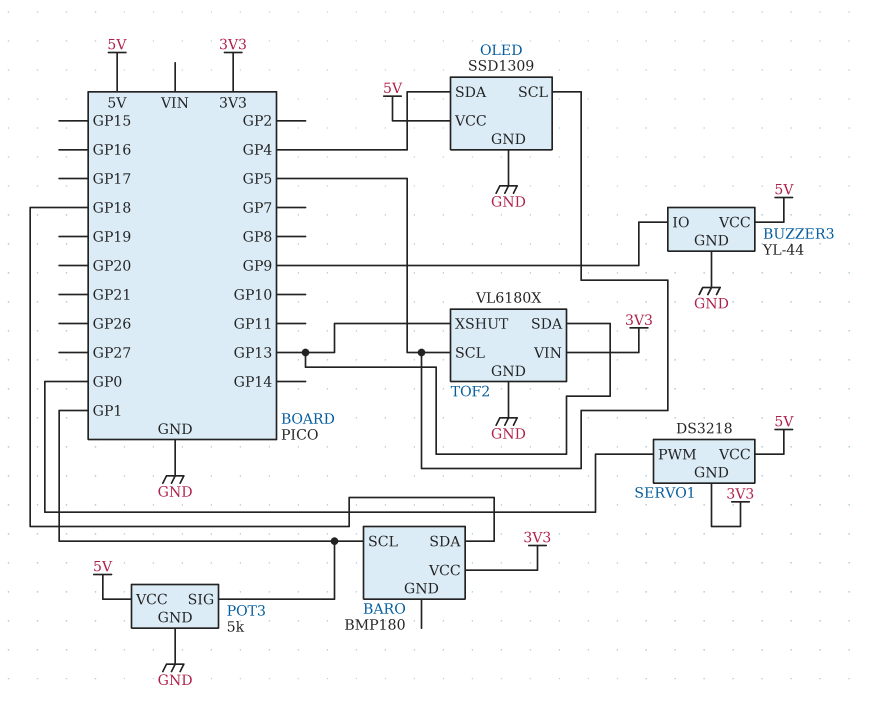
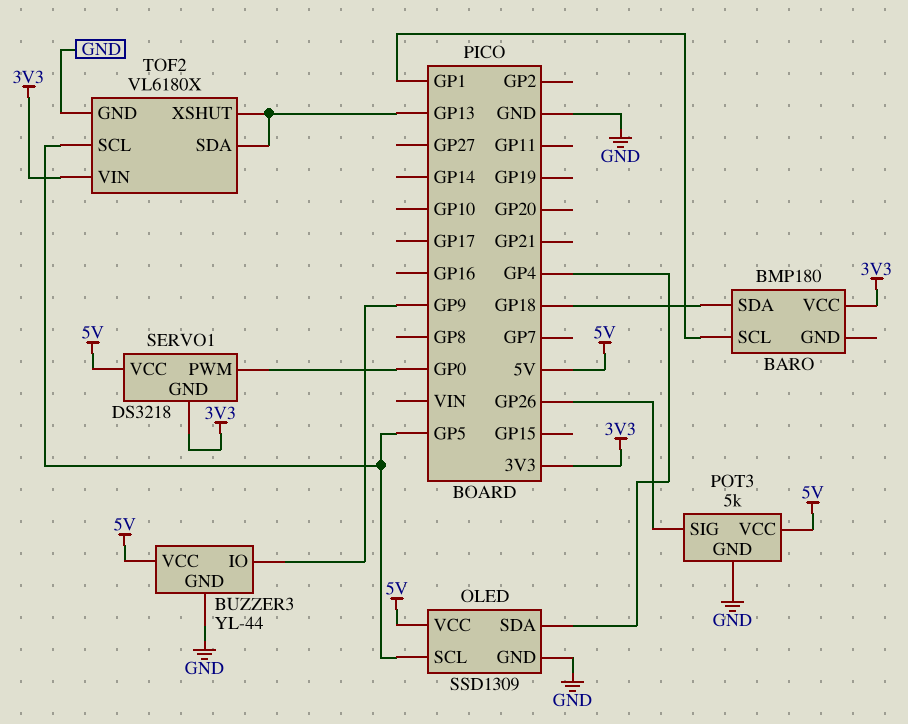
POT3 pin SIG: GP1 -> GP26

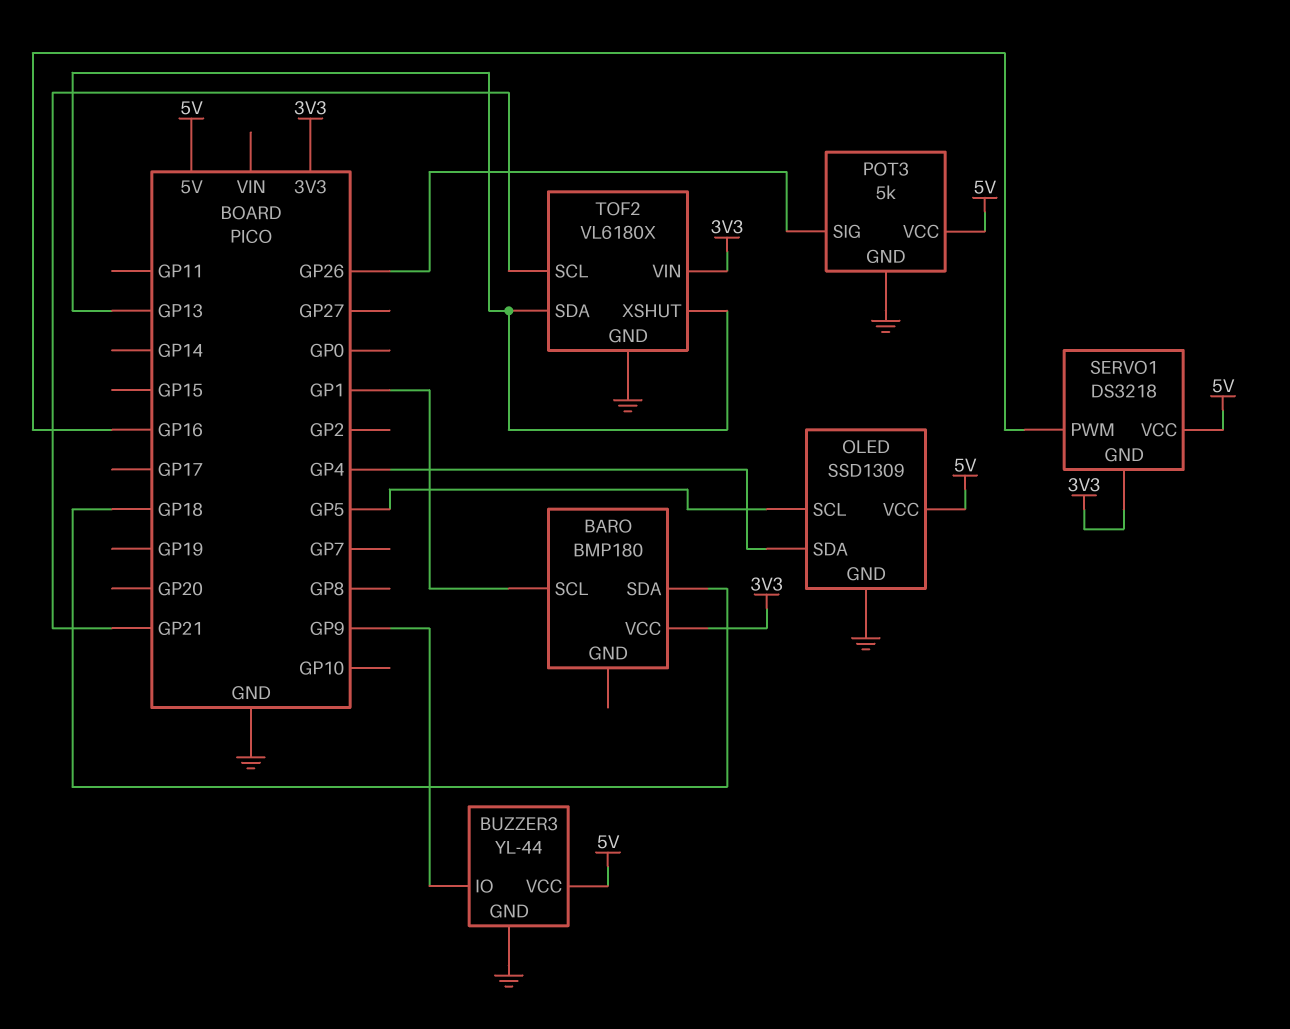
SERVO1 pin PWM: GP0 -> GP16
TOF2 pin SCL: GP5 -> GP21

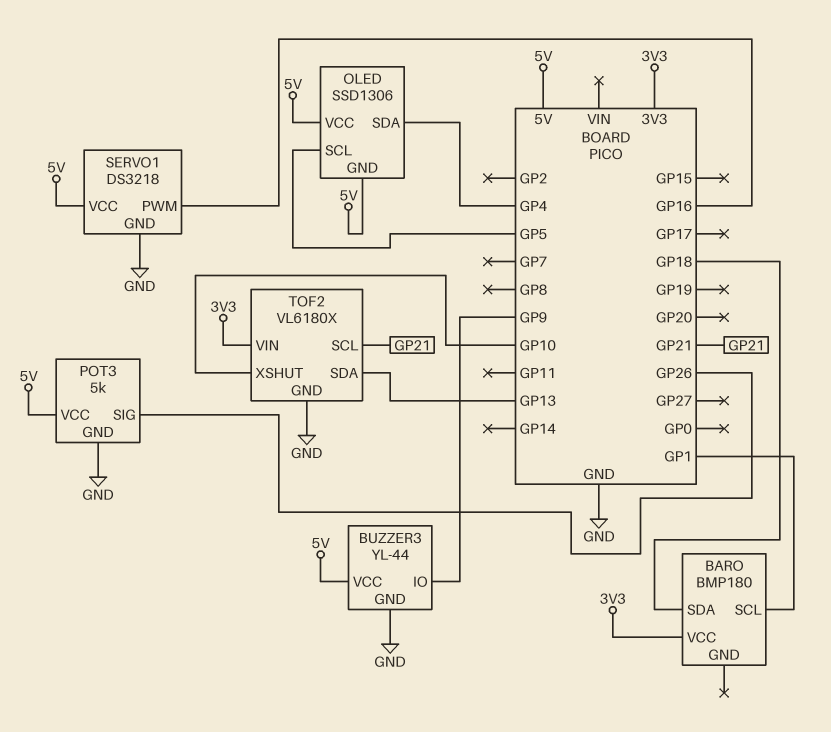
OLED: SSD1309 -> SSD1306
OLED pin GND: GND -> 5V
SERVO1 pin GND: 3V3 -> GND
TOF2 pin XSHUT: GP13 -> GP10

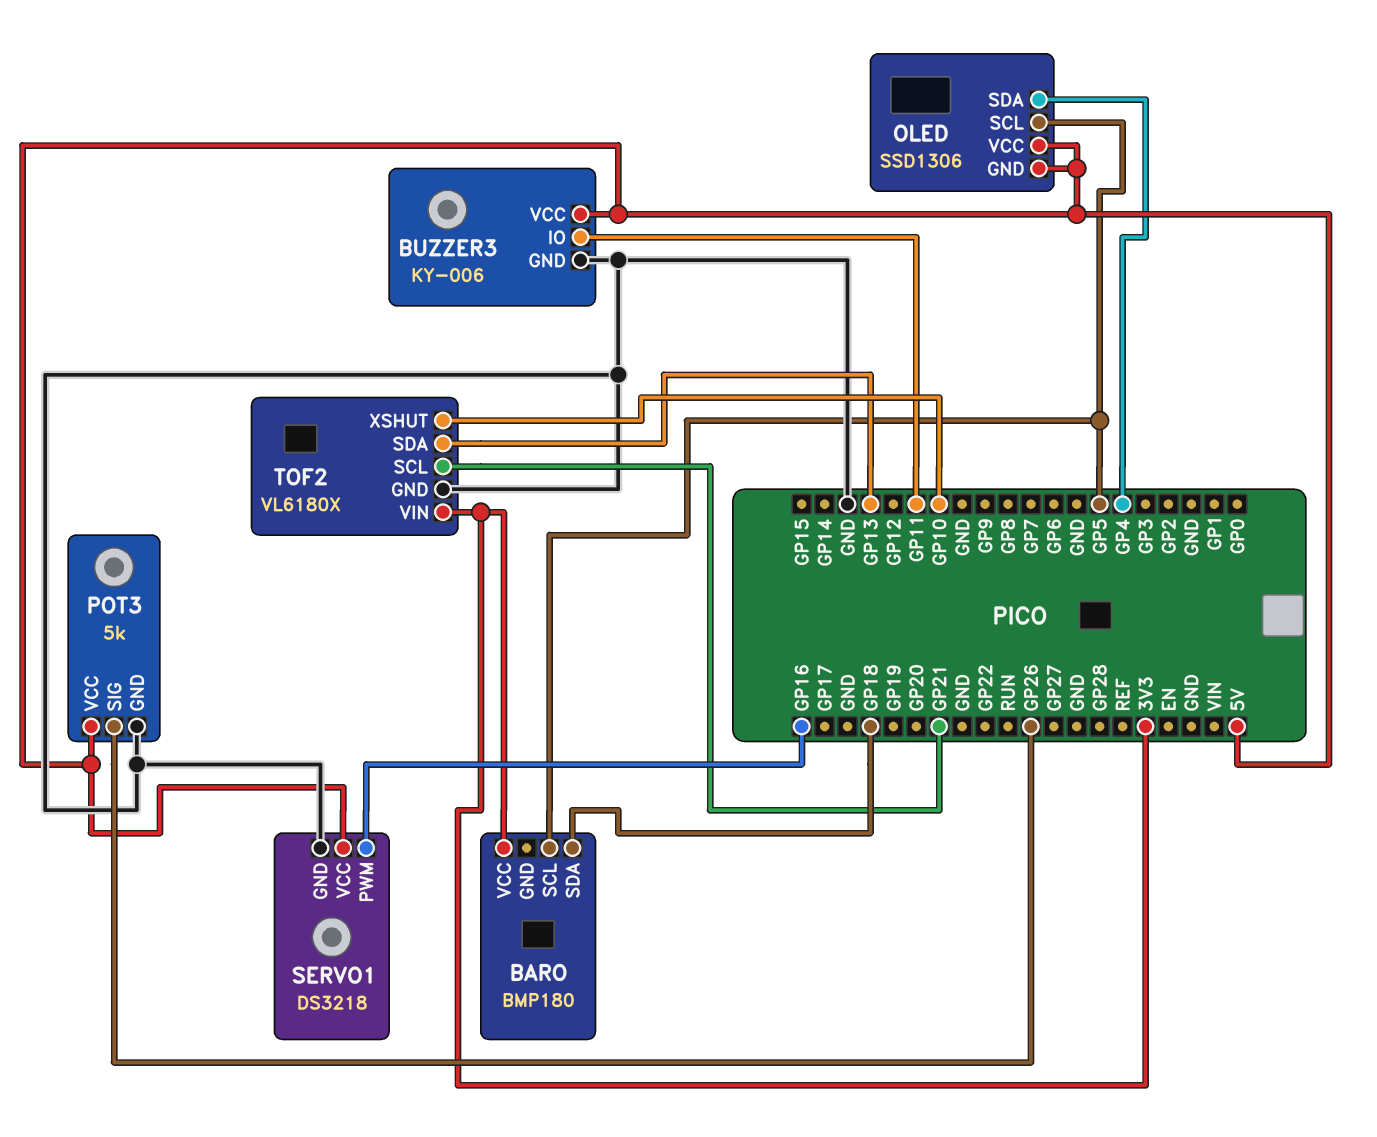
BARO pin SCL: GP1 -> GP5
BUZZER3: YL-44 -> KY-006
BUZZER3 pin IO: GP9 -> GP11

